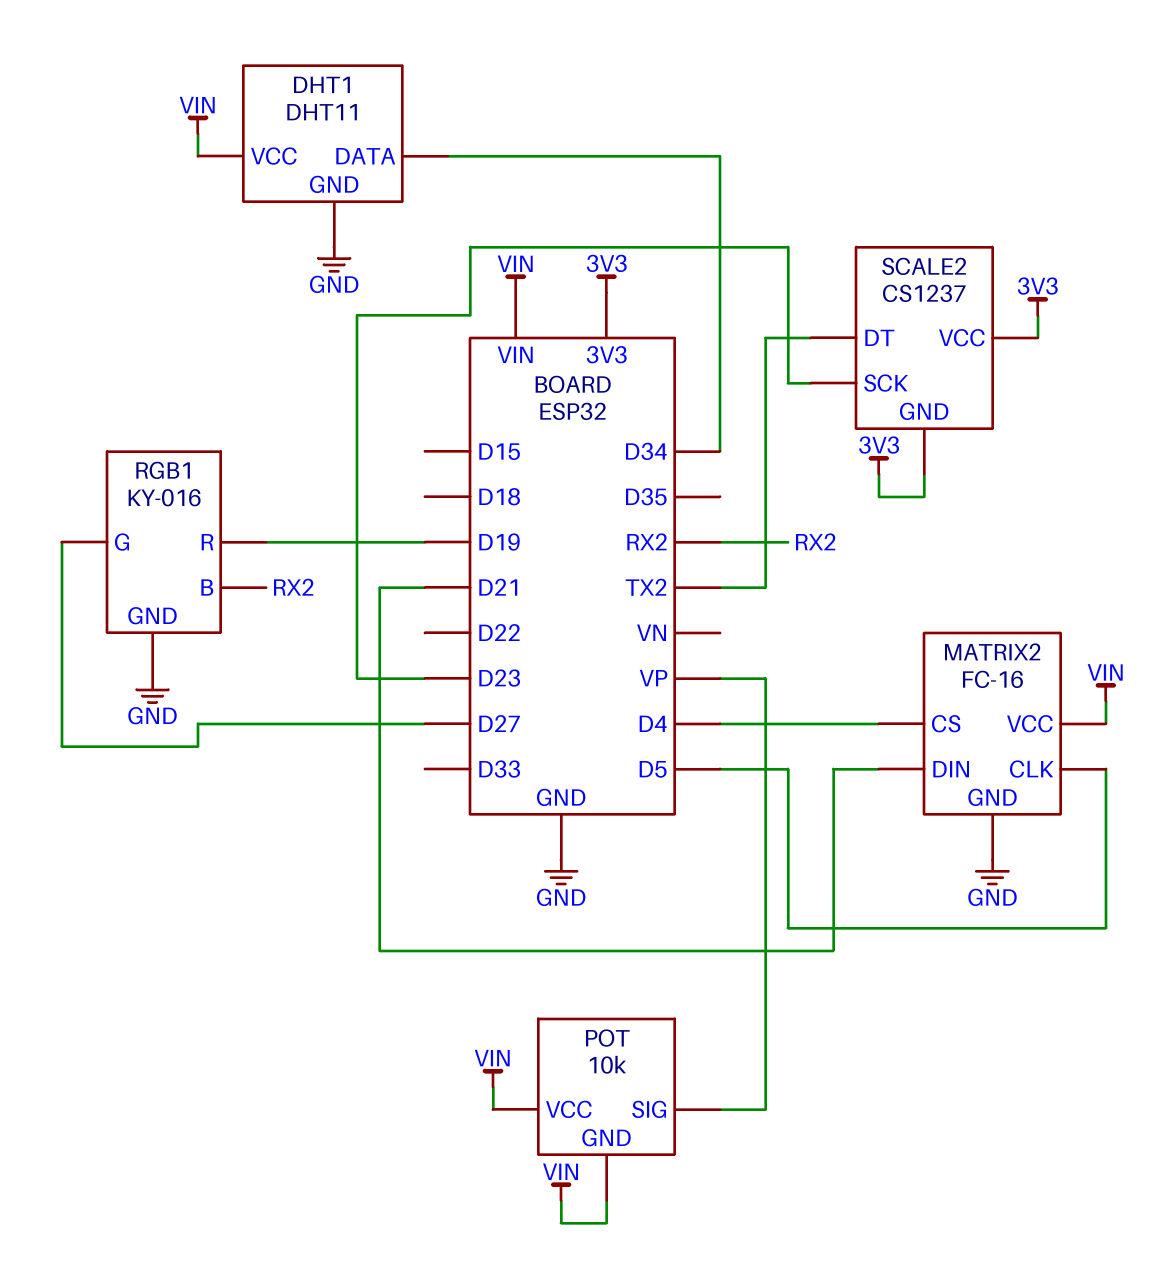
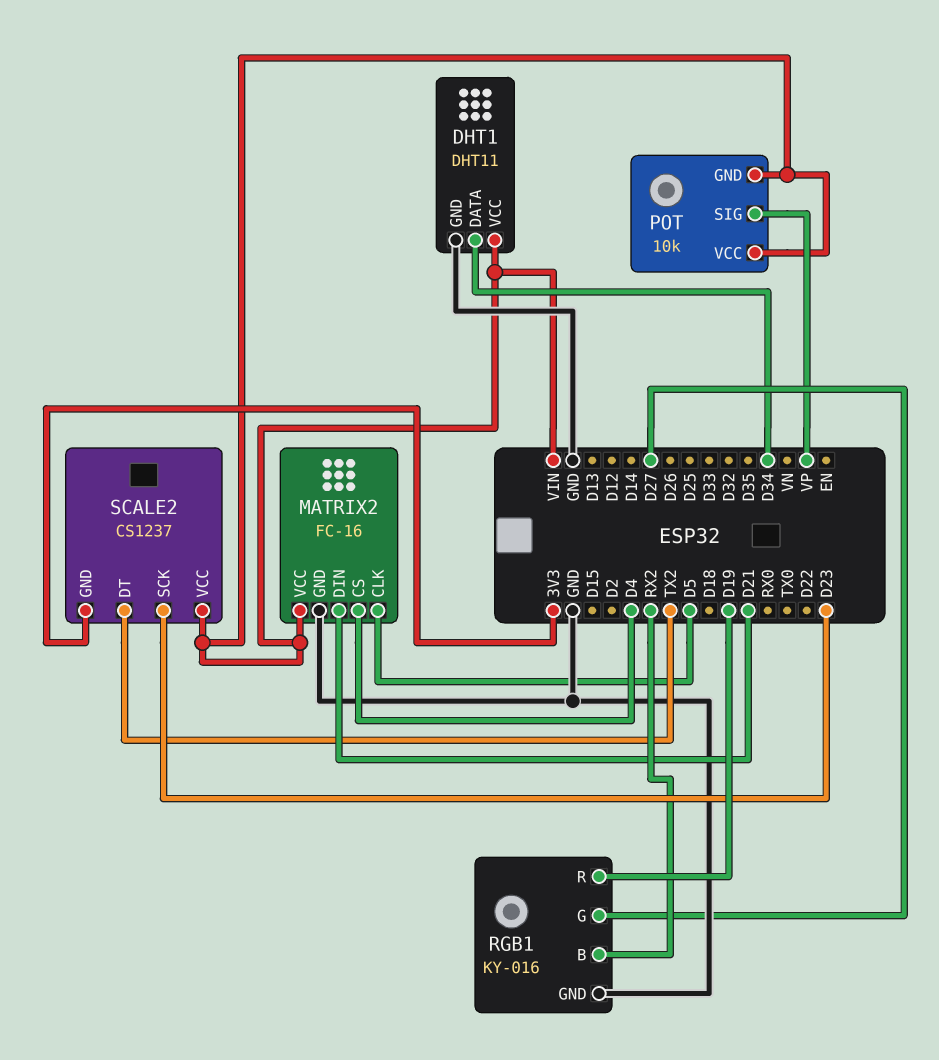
SCALE2 pin VCC: 3V3 -> VIN

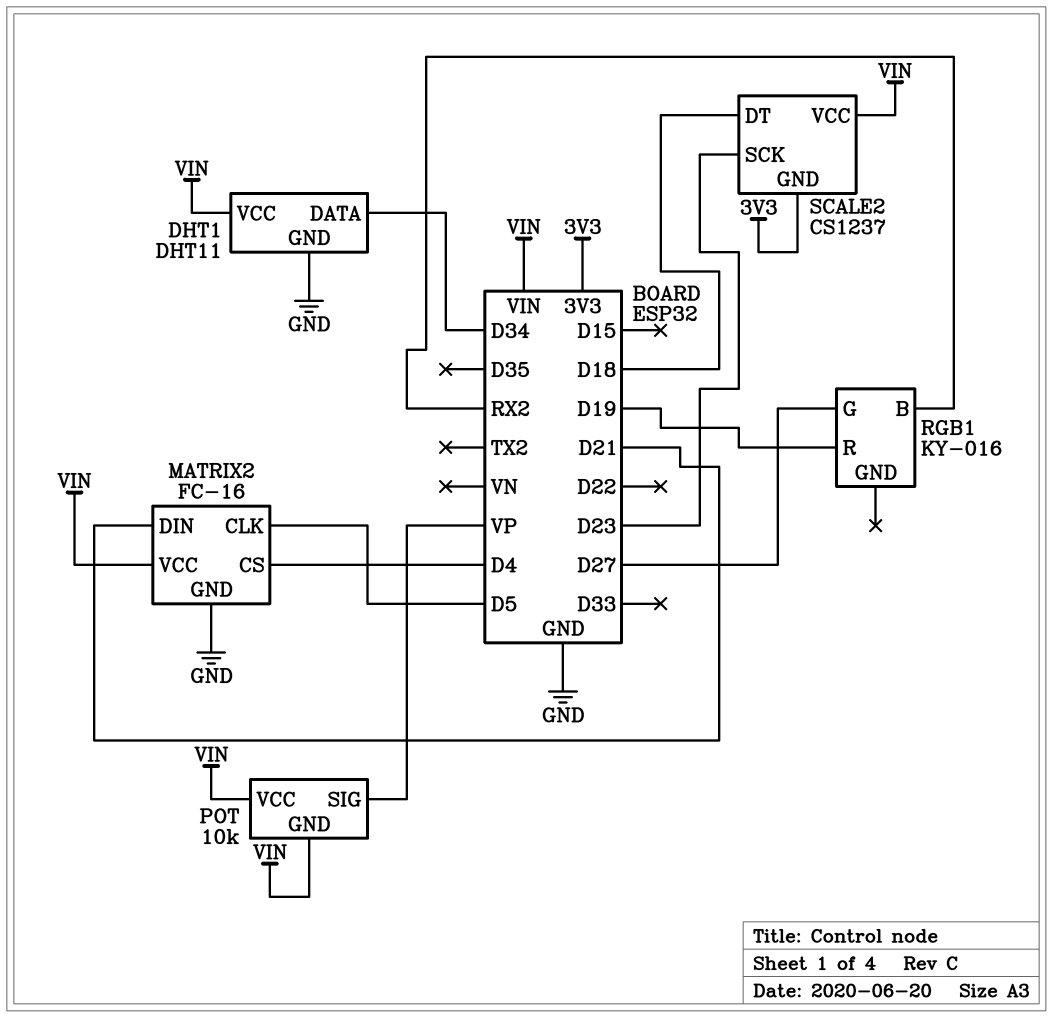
RGB1 pin GND: GND -> none
SCALE2 pin DT: TX2 -> D18

